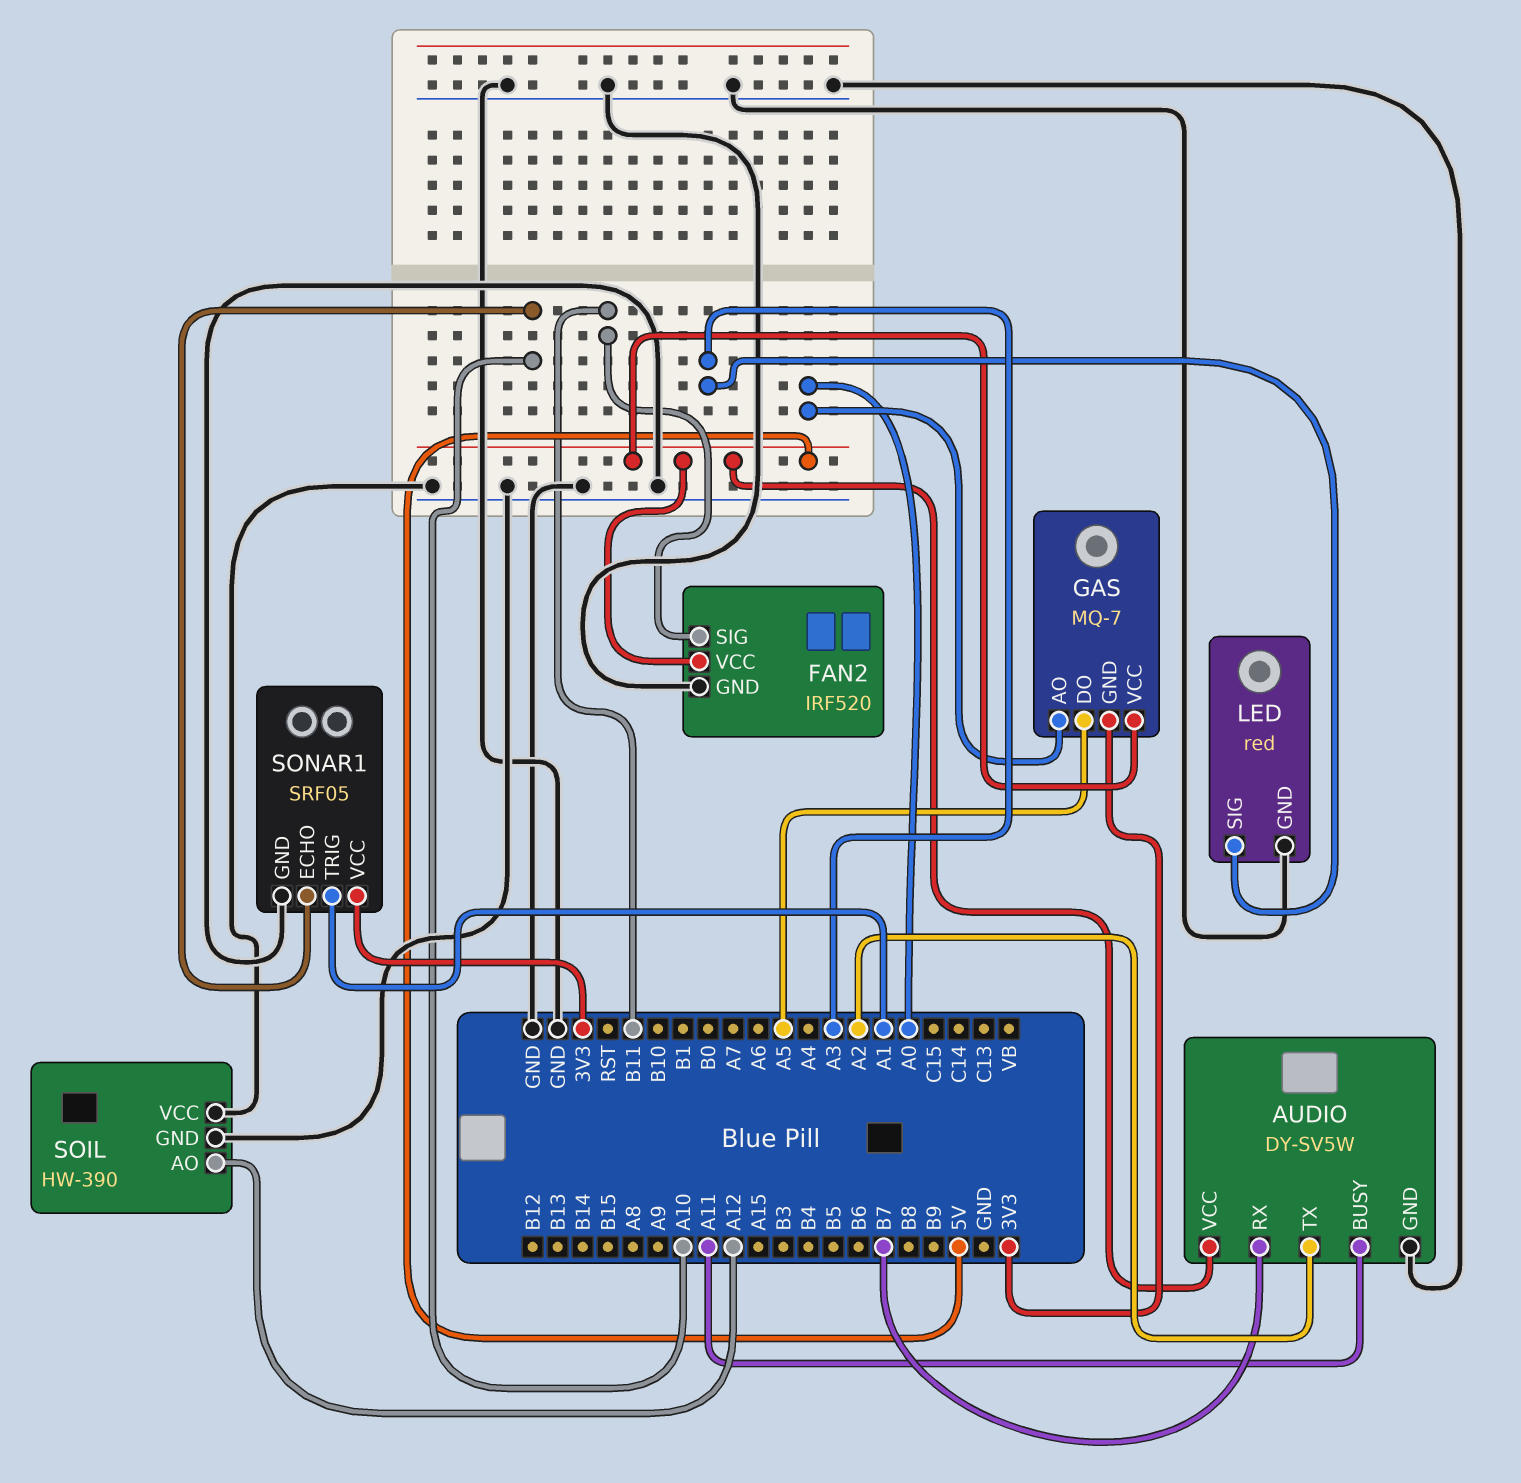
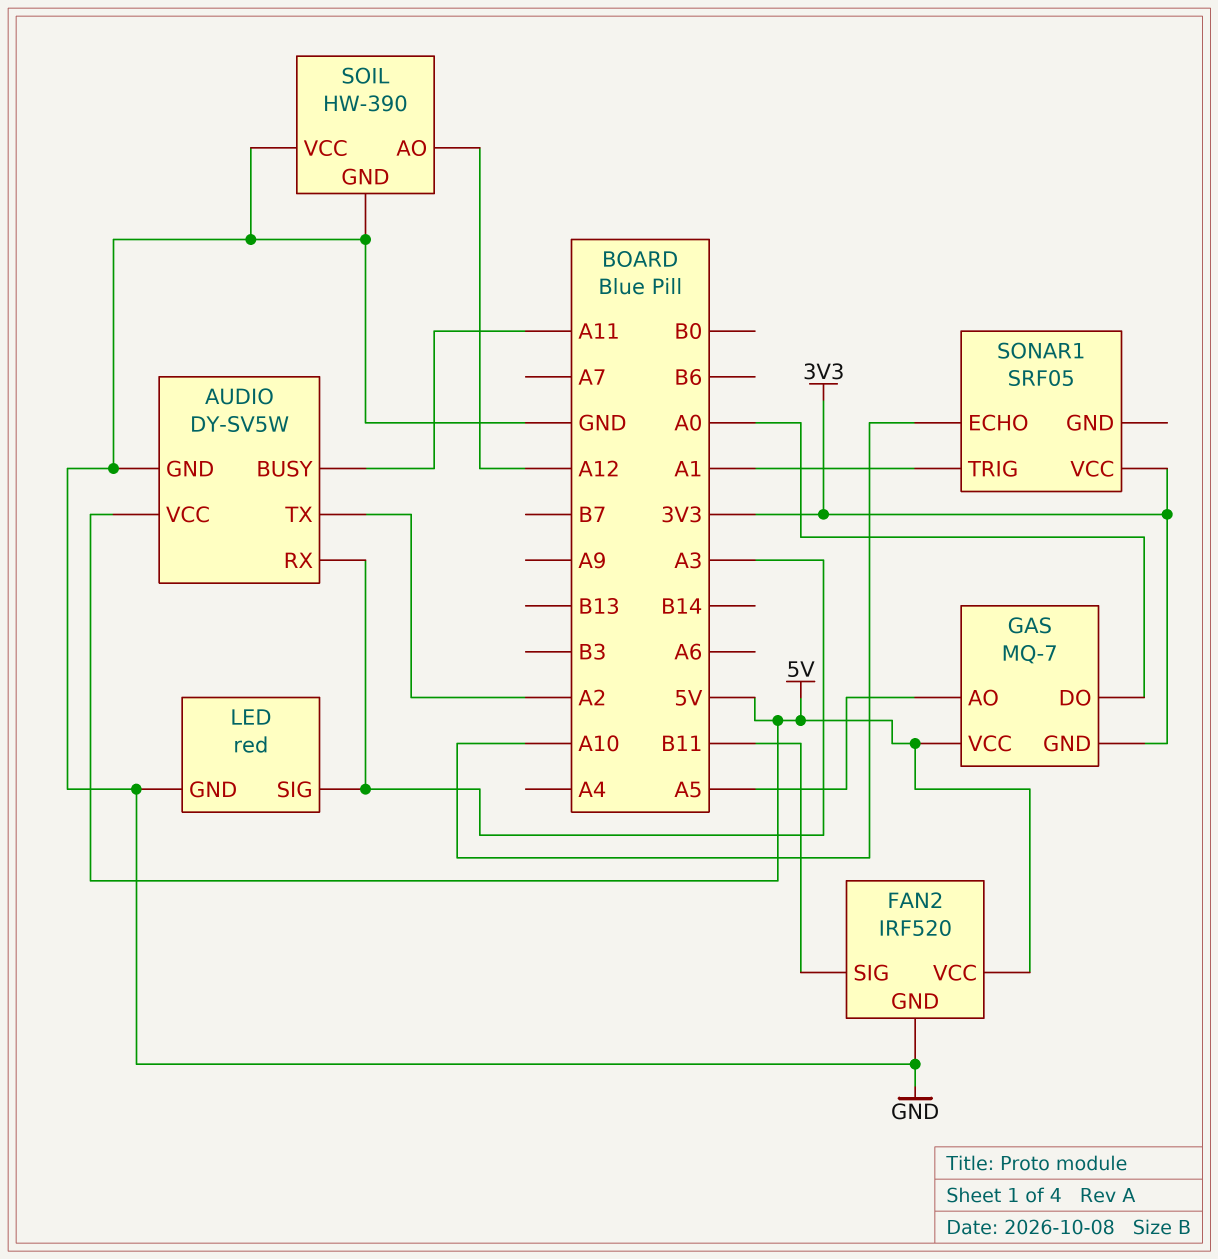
AUDIO pin RX: B7 -> A3
GAS pin AO: A0 -> A5
GAS pin DO: A5 -> A0
SONAR1 pin GND: GND -> none

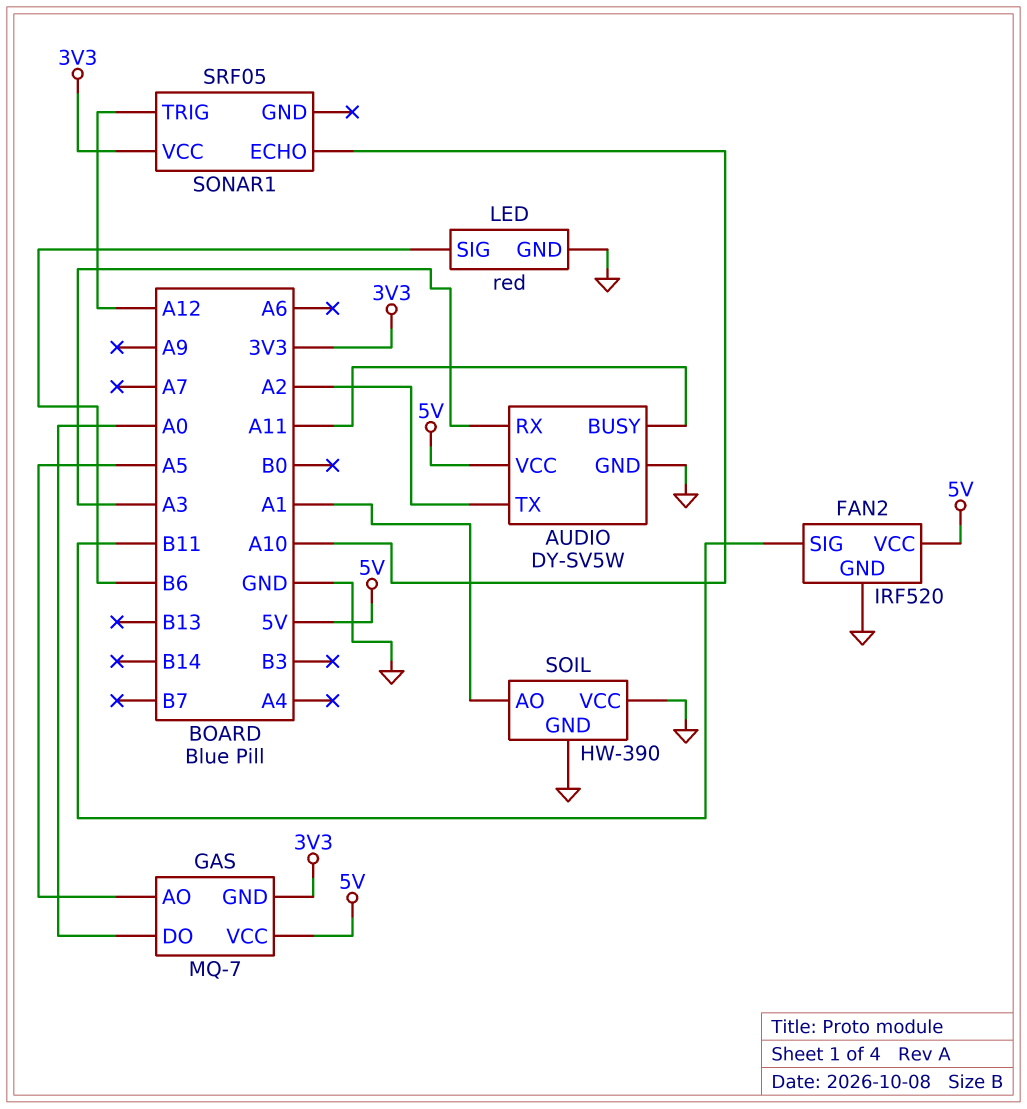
LED pin SIG: A3 -> B6
SOIL pin AO: A12 -> A1
SONAR1 pin TRIG: A1 -> A12

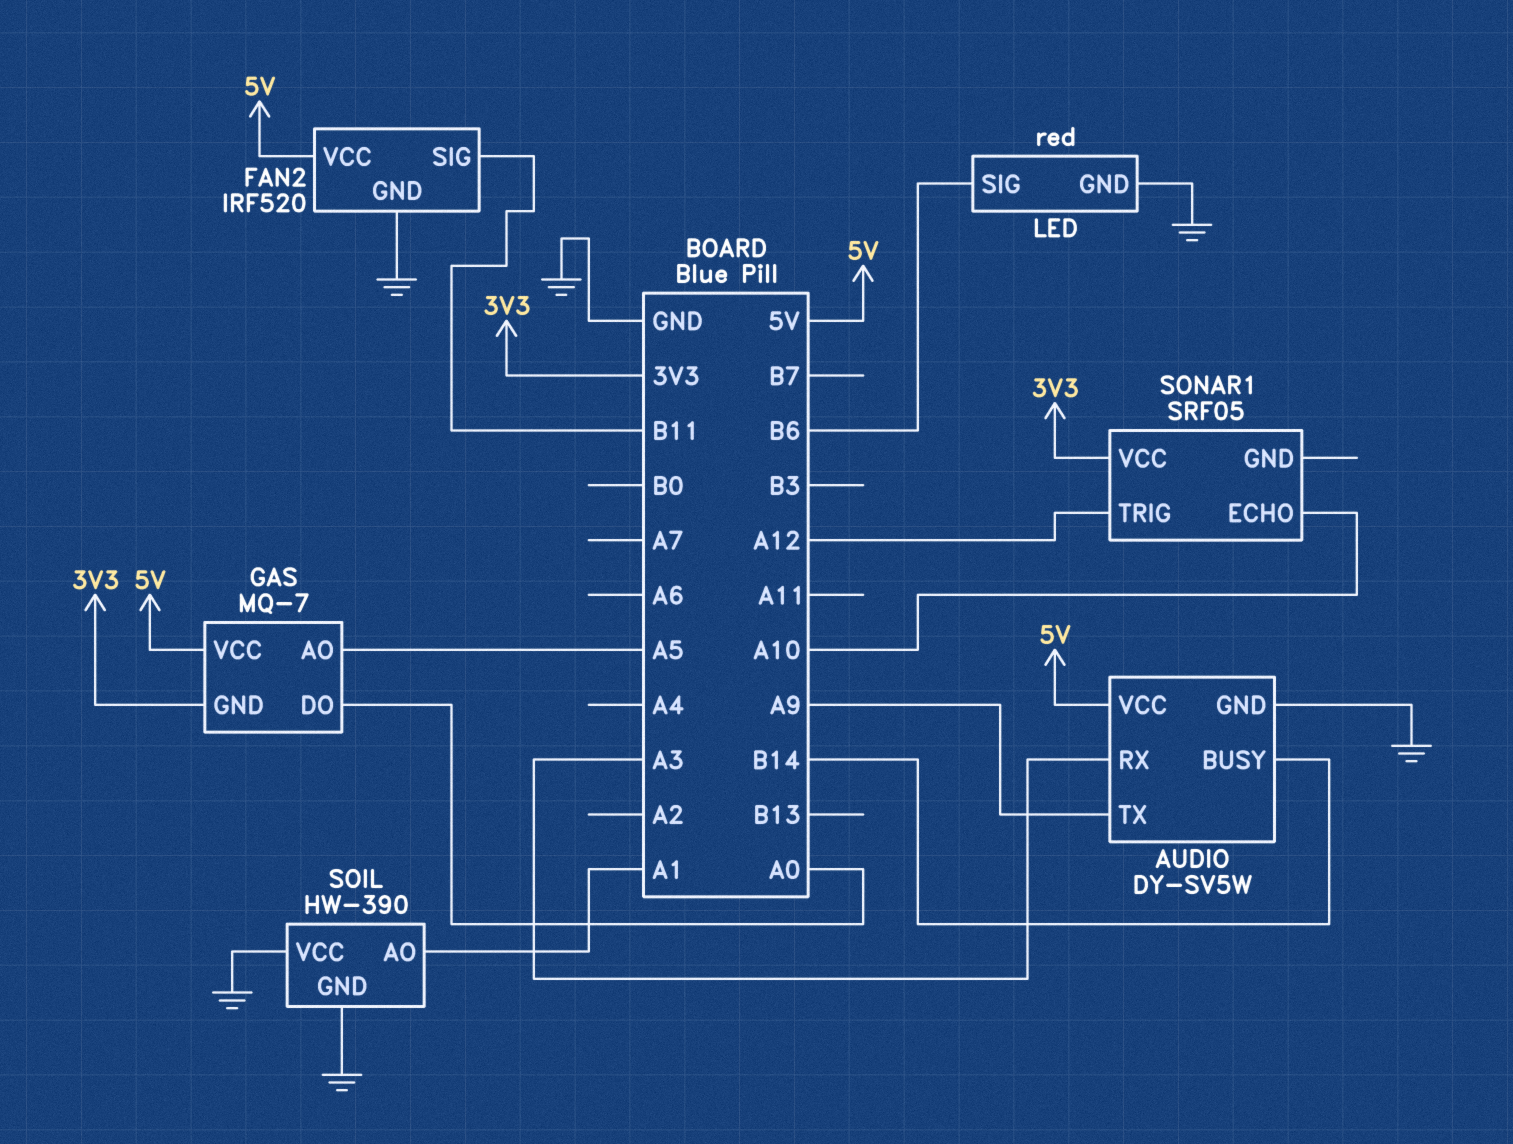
AUDIO pin BUSY: A11 -> B14
AUDIO pin TX: A2 -> A9

